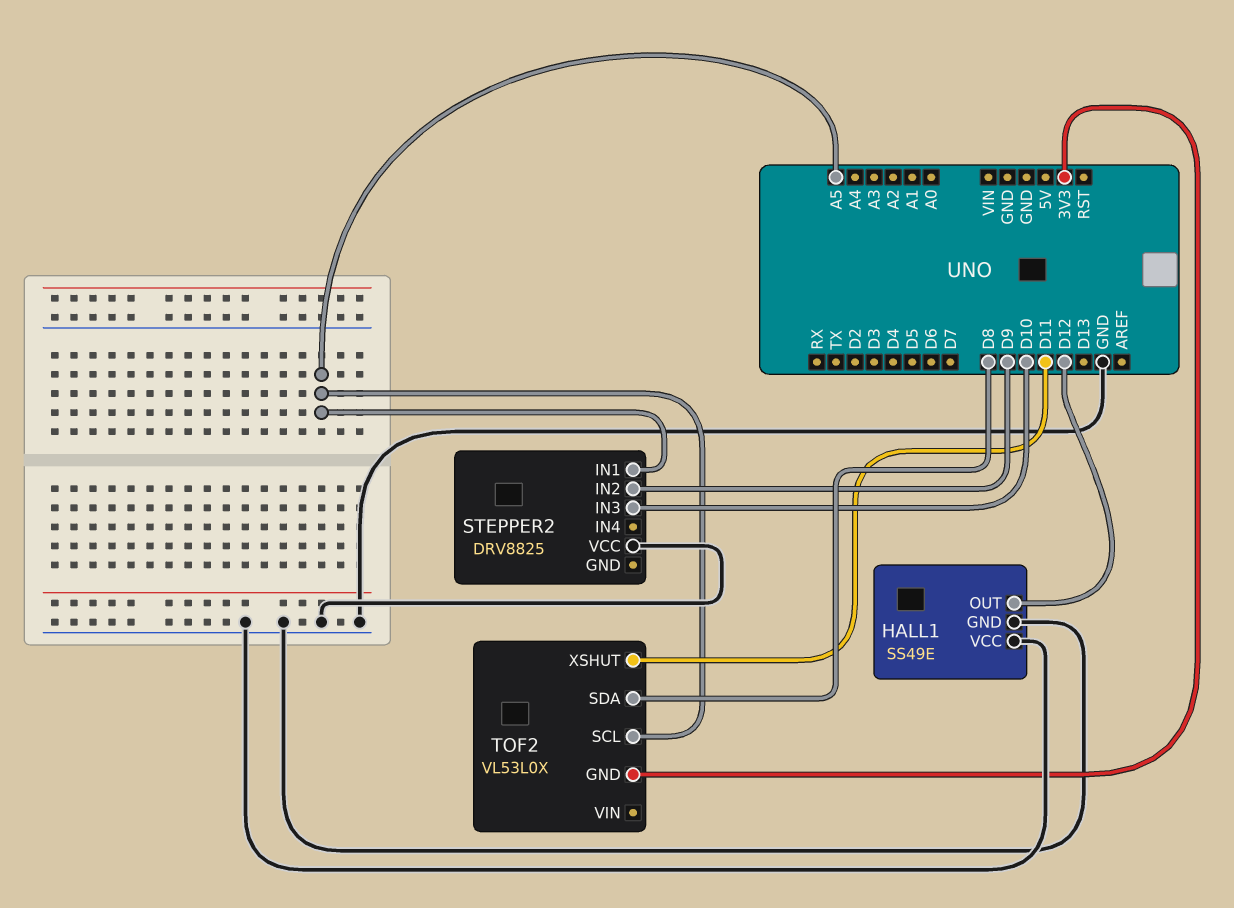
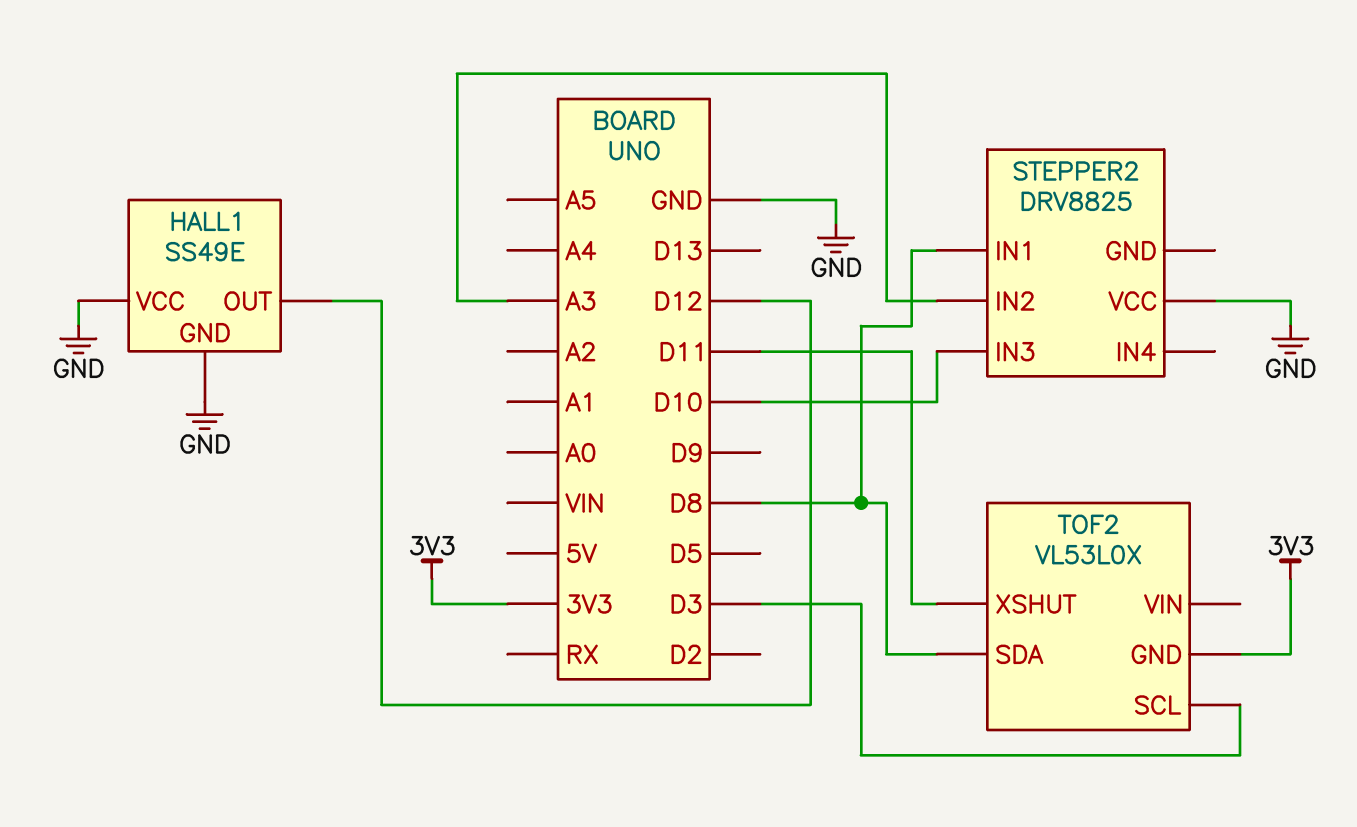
STEPPER2 pin IN1: A5 -> D8
STEPPER2 pin IN2: D9 -> A3
TOF2 pin SCL: A5 -> D3

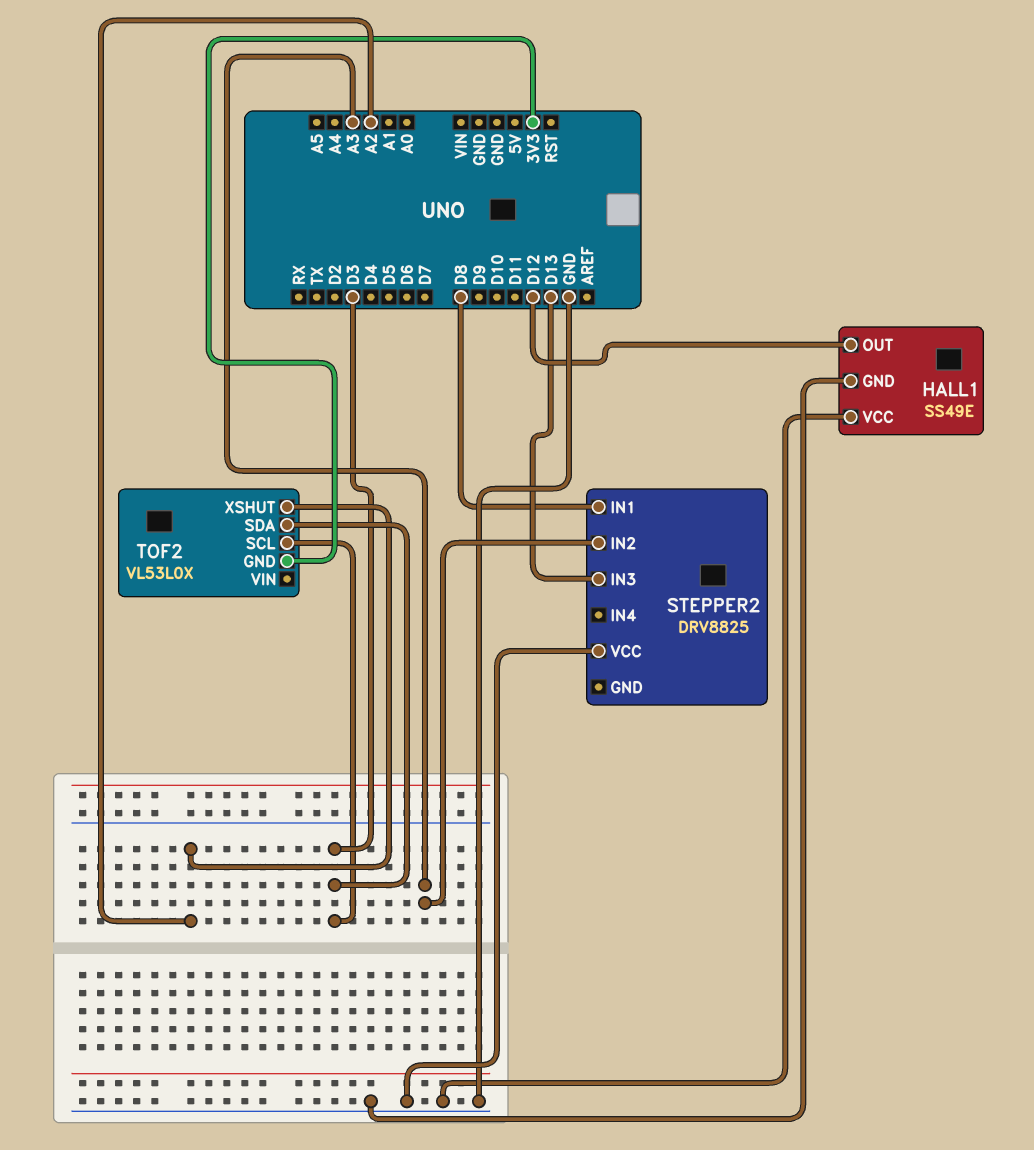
STEPPER2 pin IN3: D10 -> D13
TOF2 pin SDA: D8 -> D3
TOF2 pin XSHUT: D11 -> A2

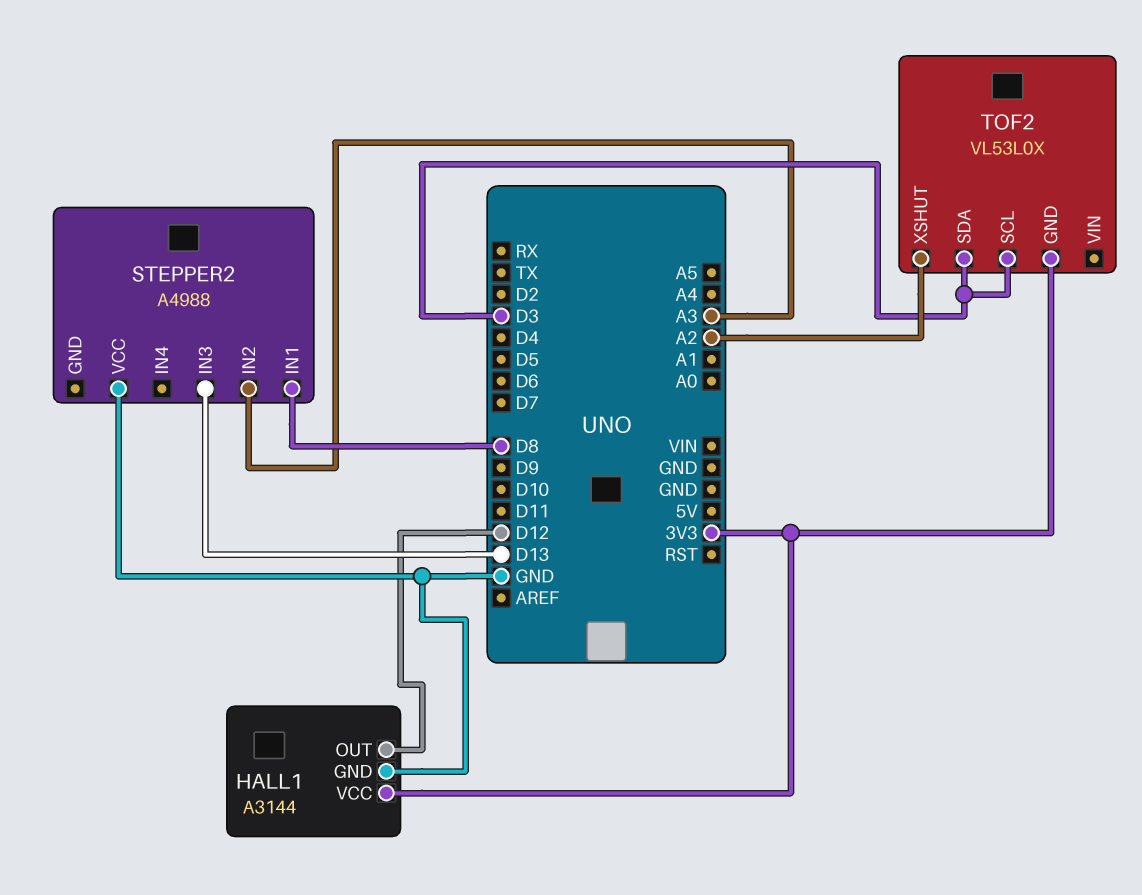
HALL1: SS49E -> A3144
HALL1 pin VCC: GND -> 3V3
STEPPER2: DRV8825 -> A4988

